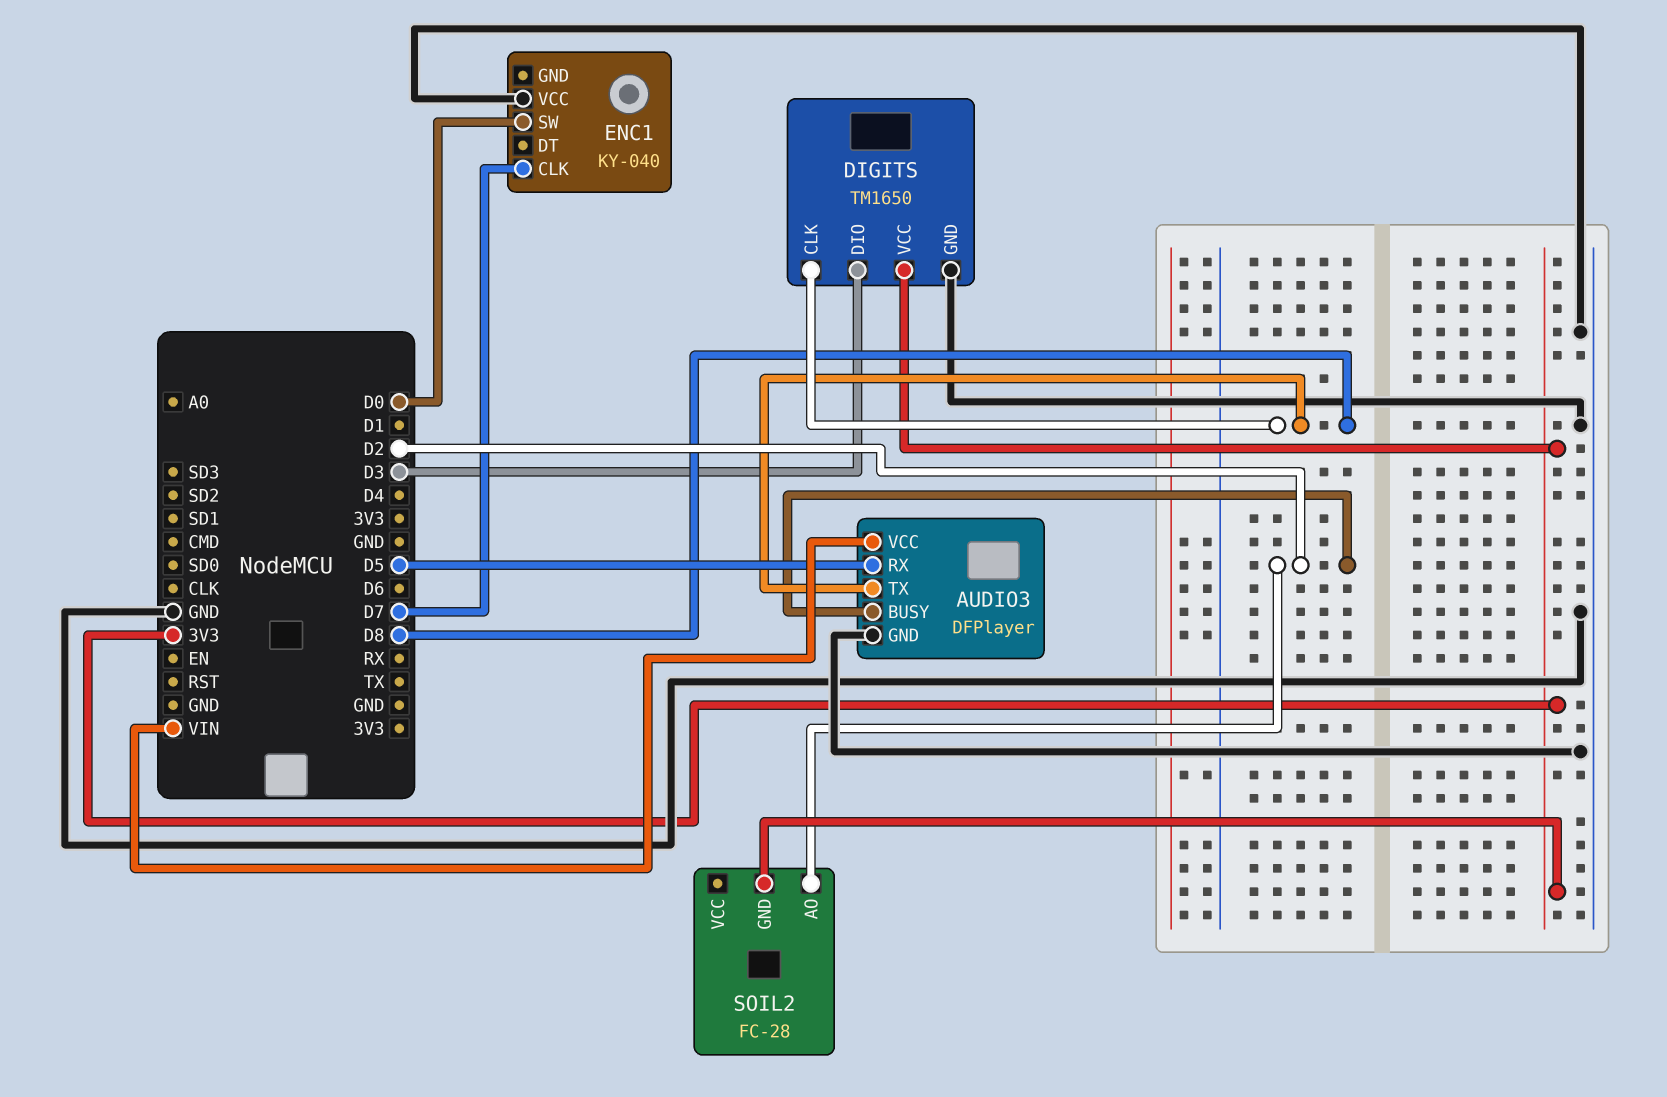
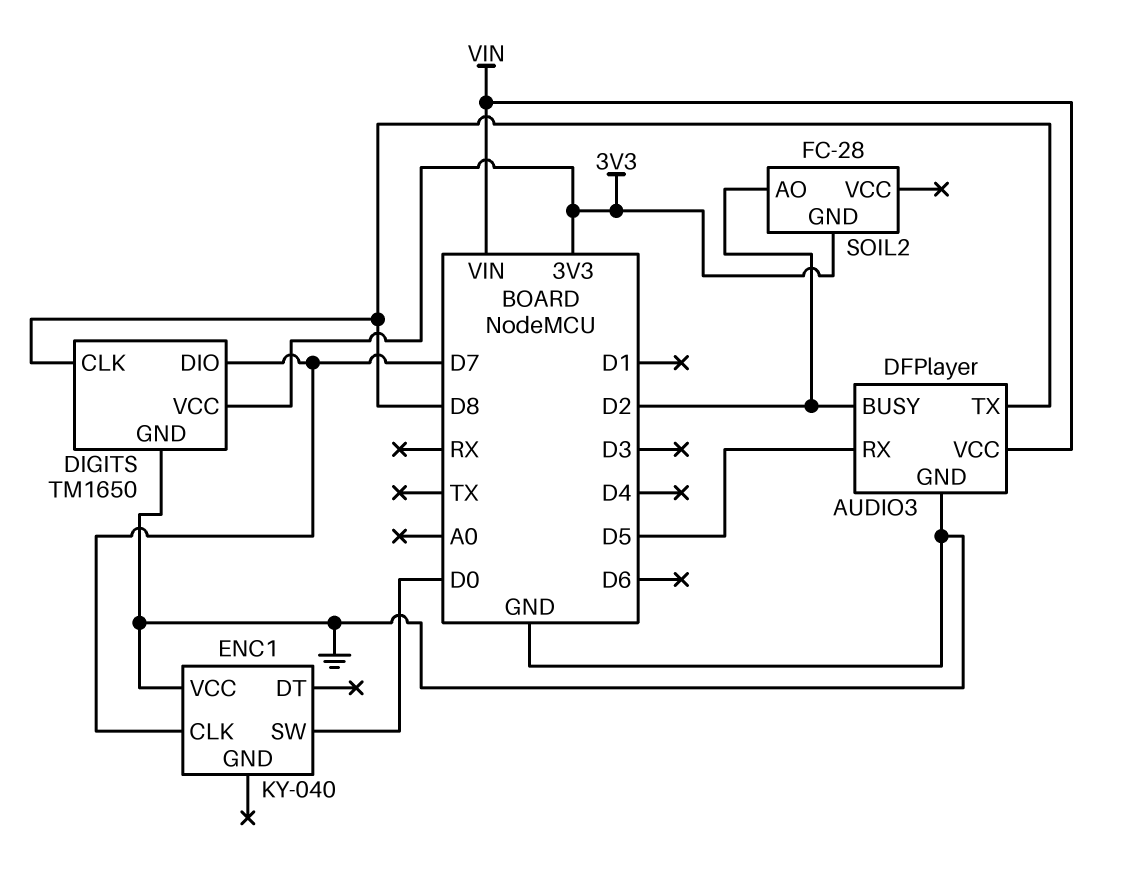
DIGITS pin DIO: D3 -> D7

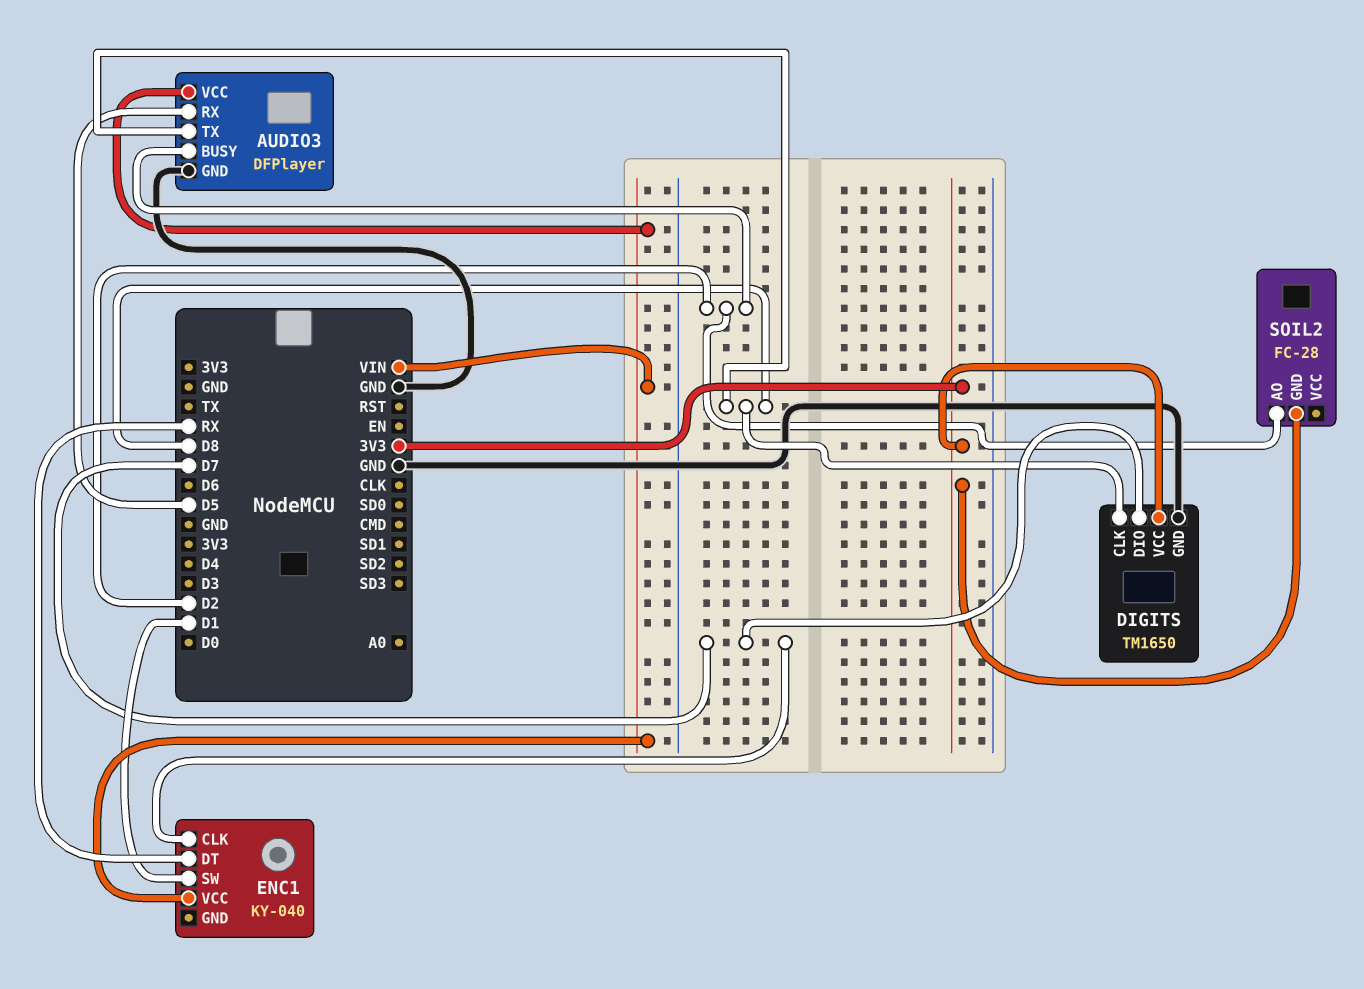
ENC1 pin DT: none -> RX
ENC1 pin SW: D0 -> D1
ENC1 pin VCC: GND -> VIN

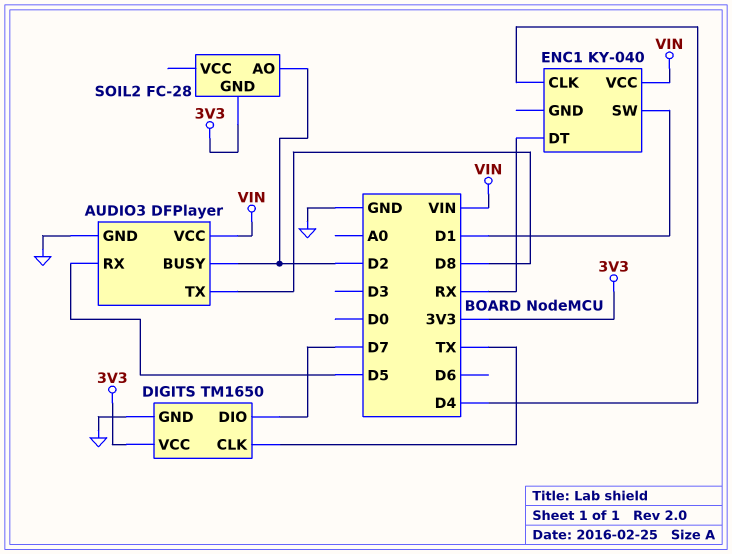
DIGITS pin CLK: D8 -> TX
ENC1 pin CLK: D7 -> D4

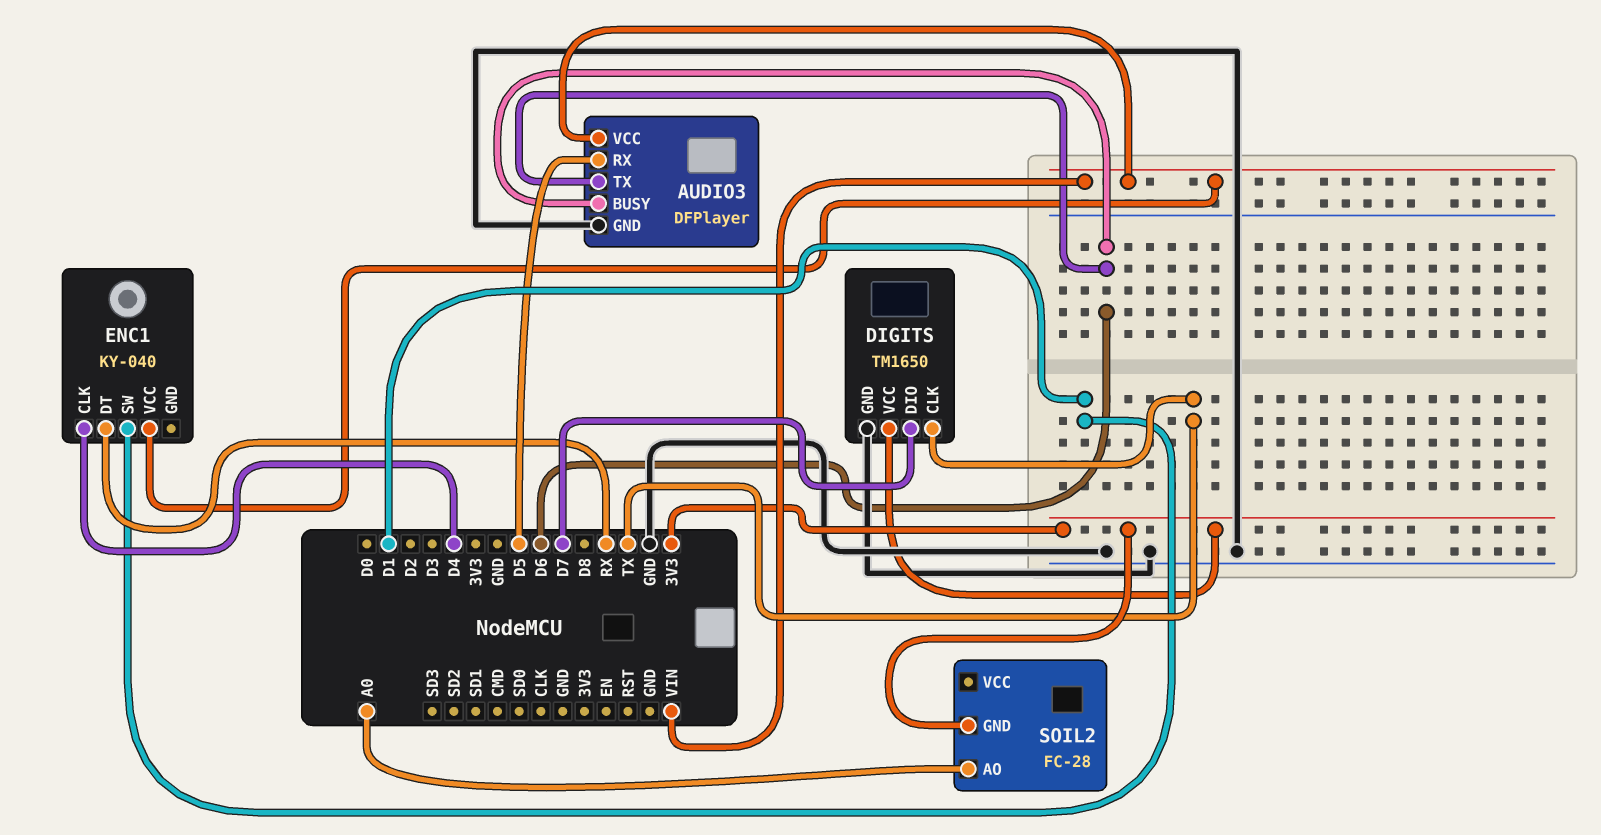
AUDIO3 pin BUSY: D2 -> D6
AUDIO3 pin TX: D8 -> D6
SOIL2 pin AO: D2 -> A0

